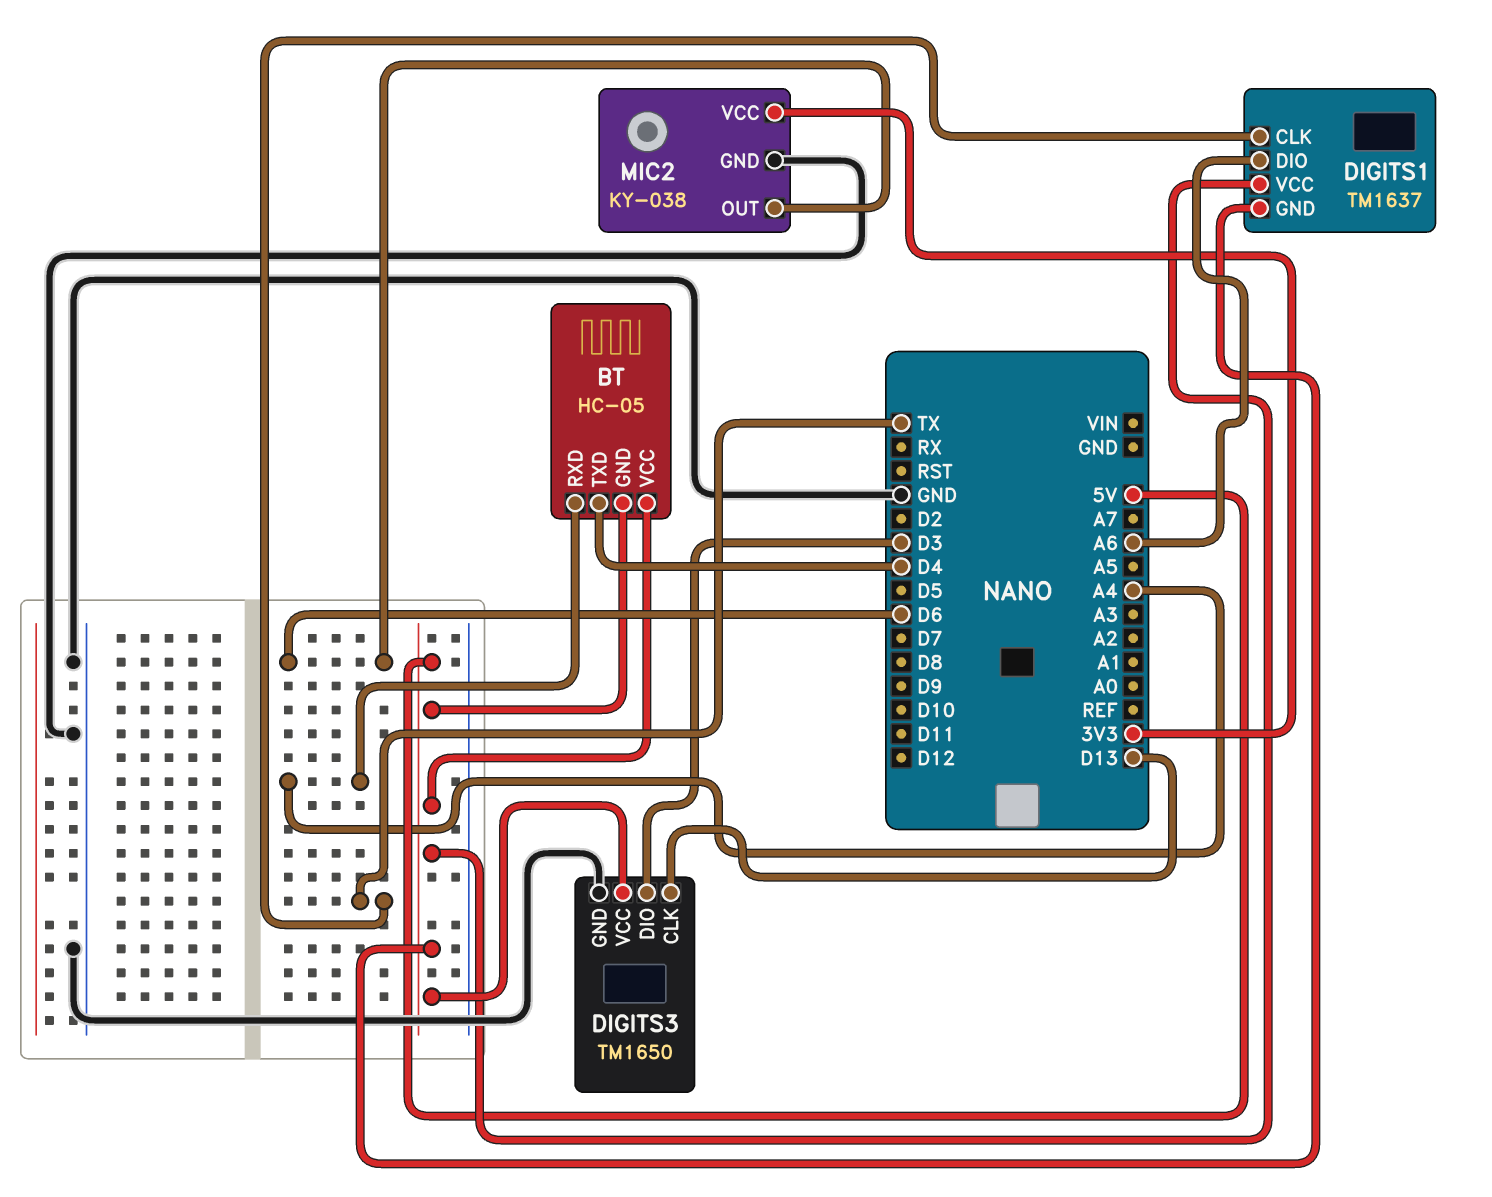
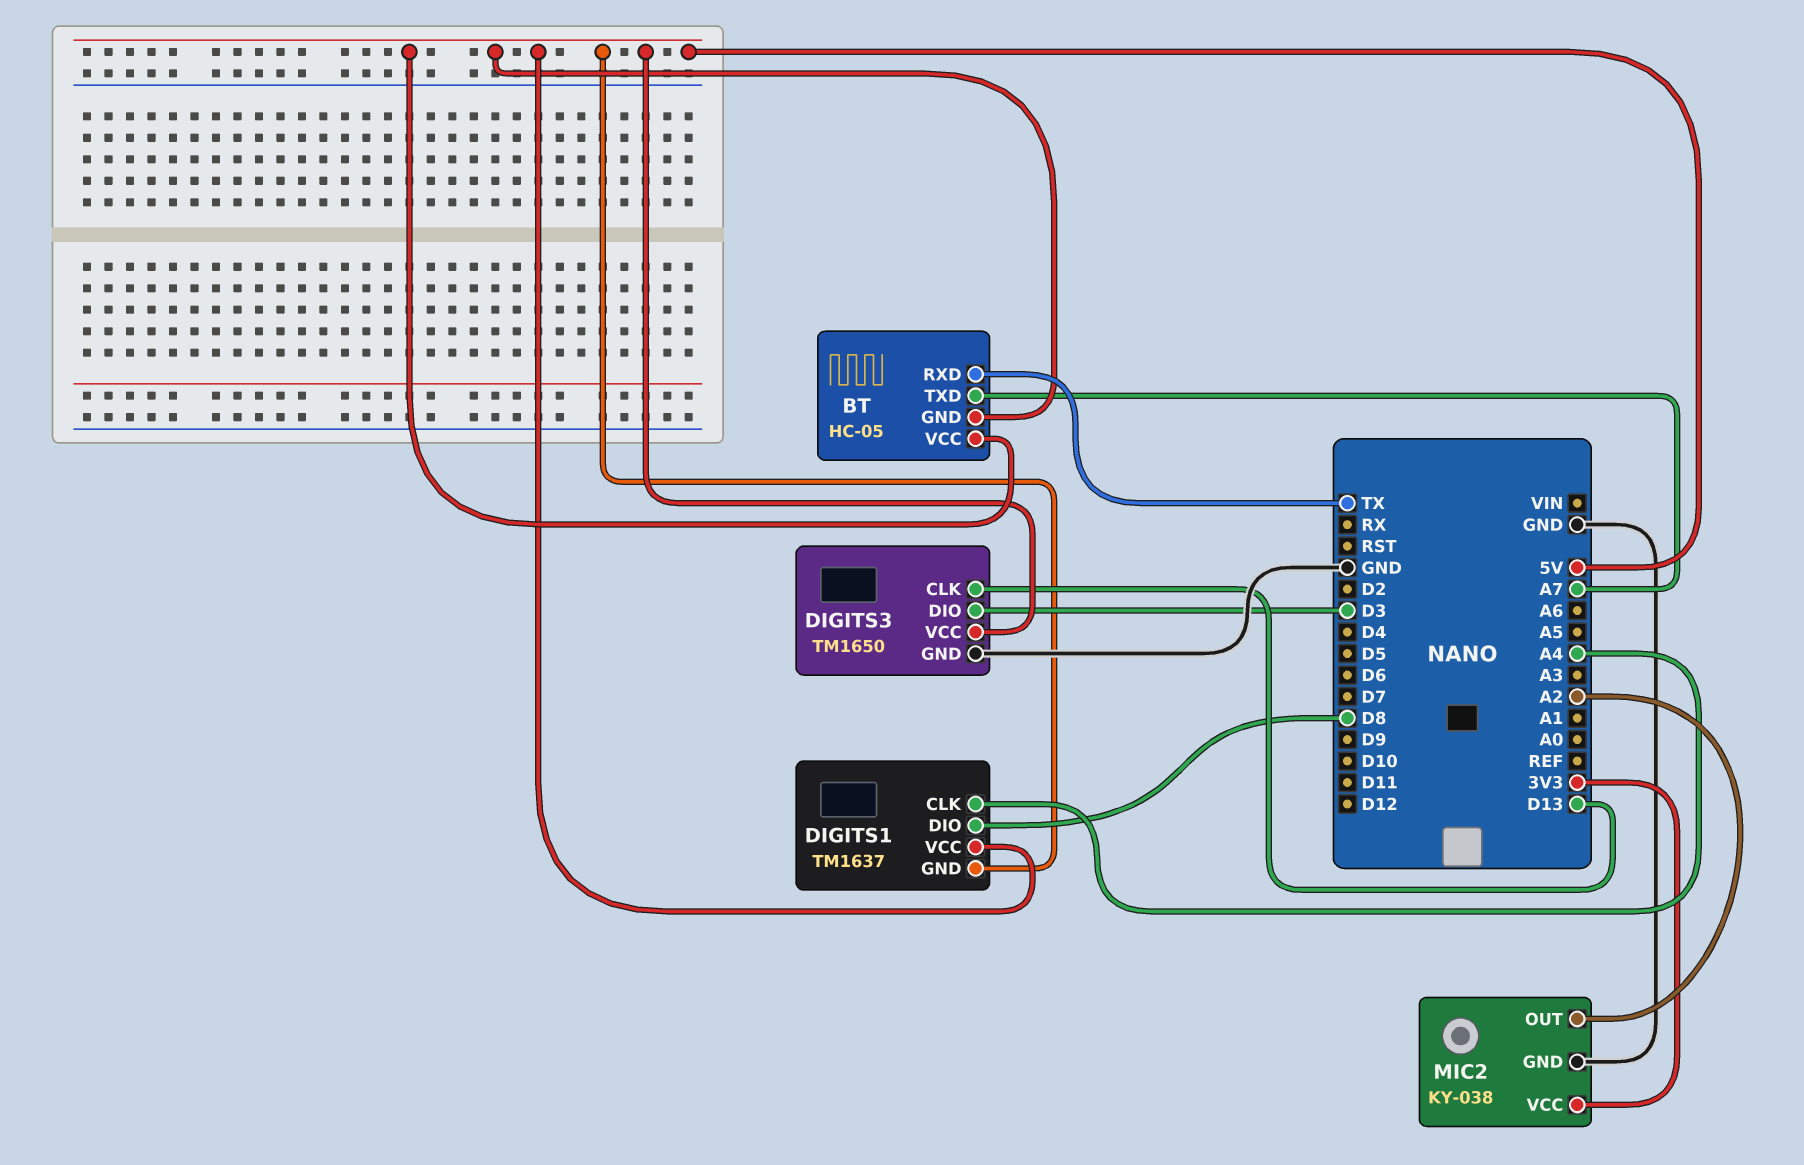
BT pin RXD: A4 -> TX
BT pin TXD: D4 -> A7
DIGITS1 pin CLK: TX -> A4
DIGITS1 pin DIO: A6 -> D8
MIC2 pin OUT: D6 -> A2

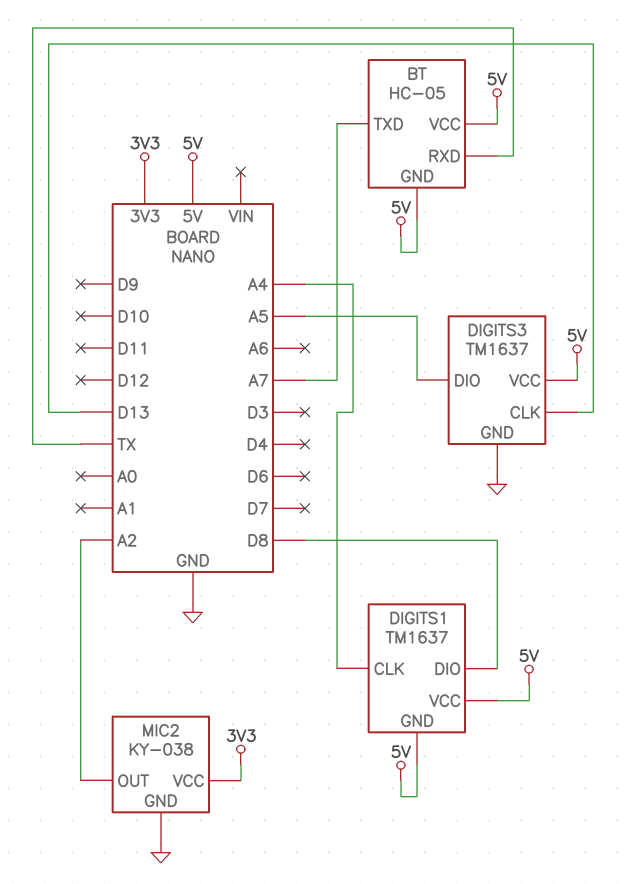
DIGITS3: TM1650 -> TM1637
DIGITS3 pin DIO: D3 -> A5

